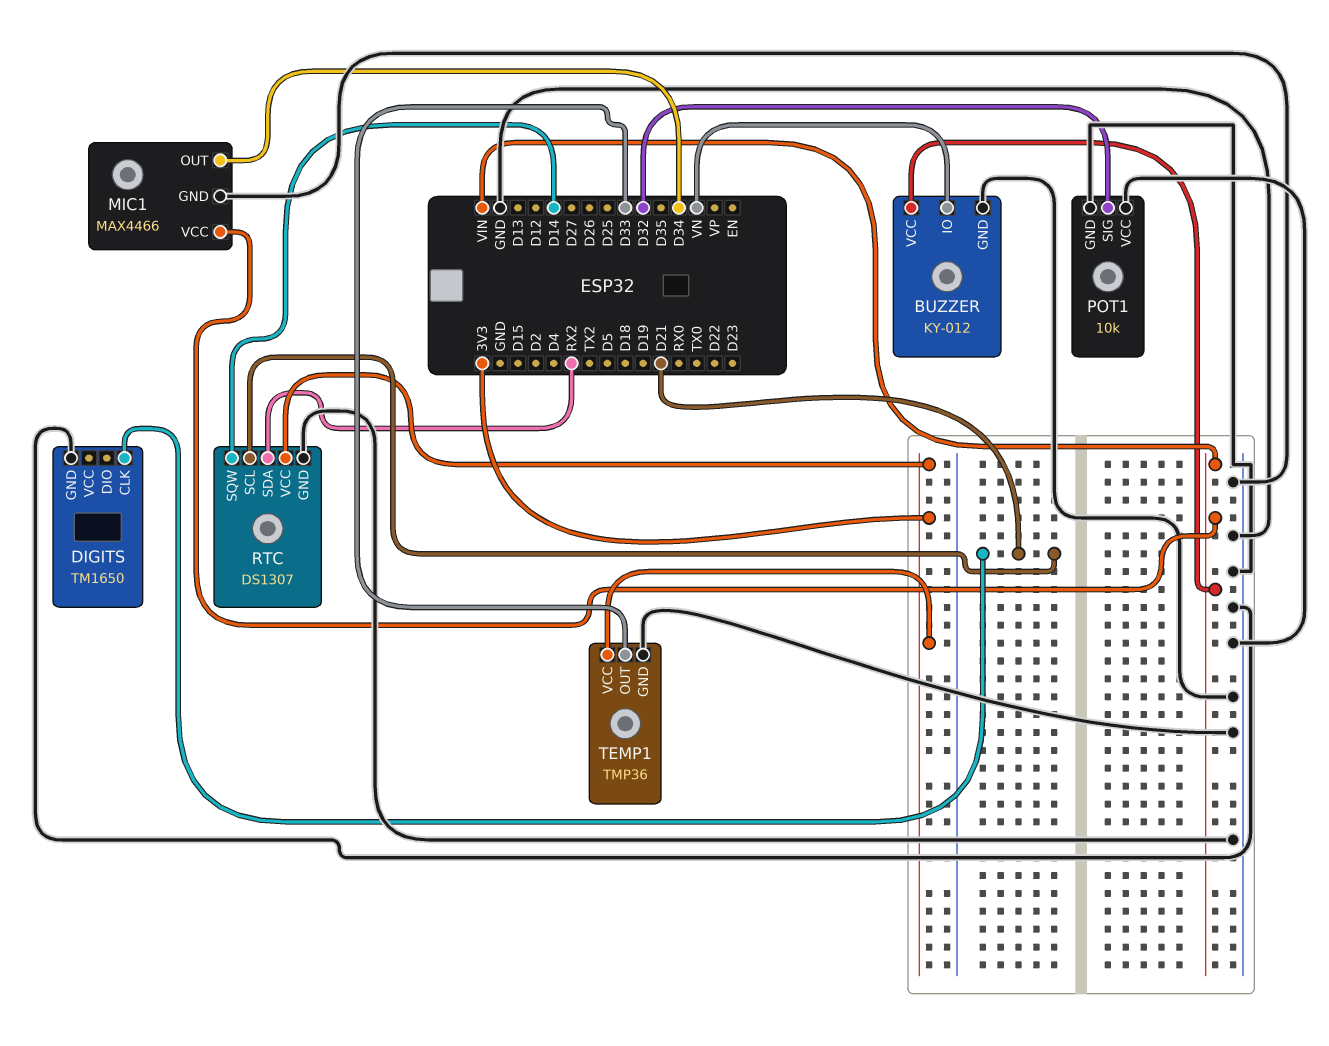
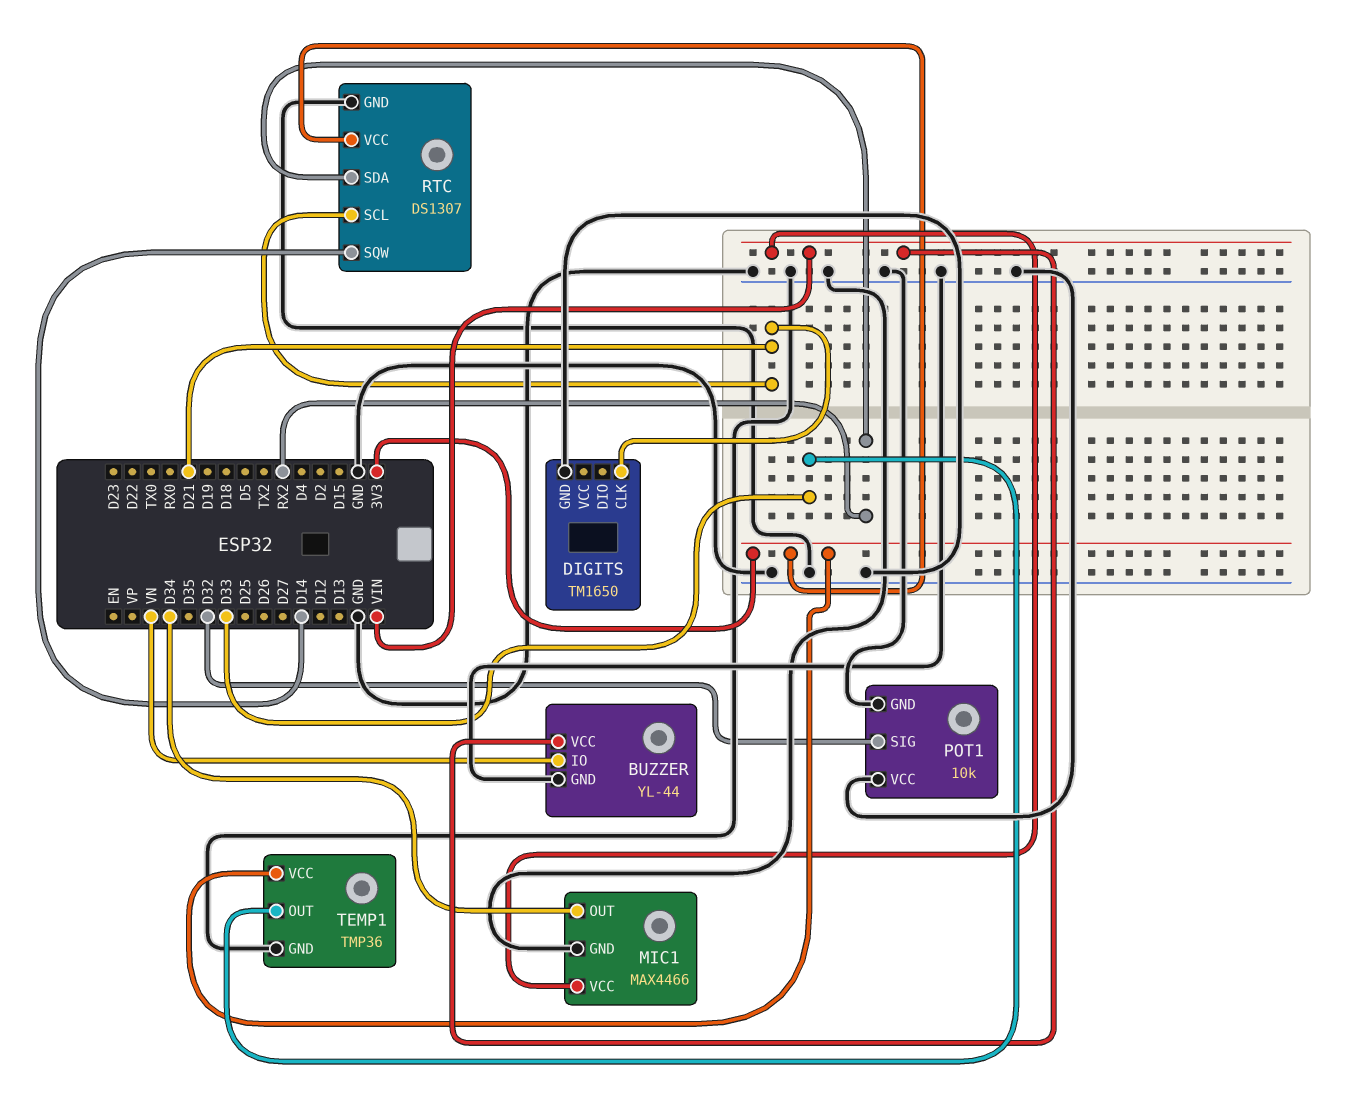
BUZZER: KY-012 -> YL-44

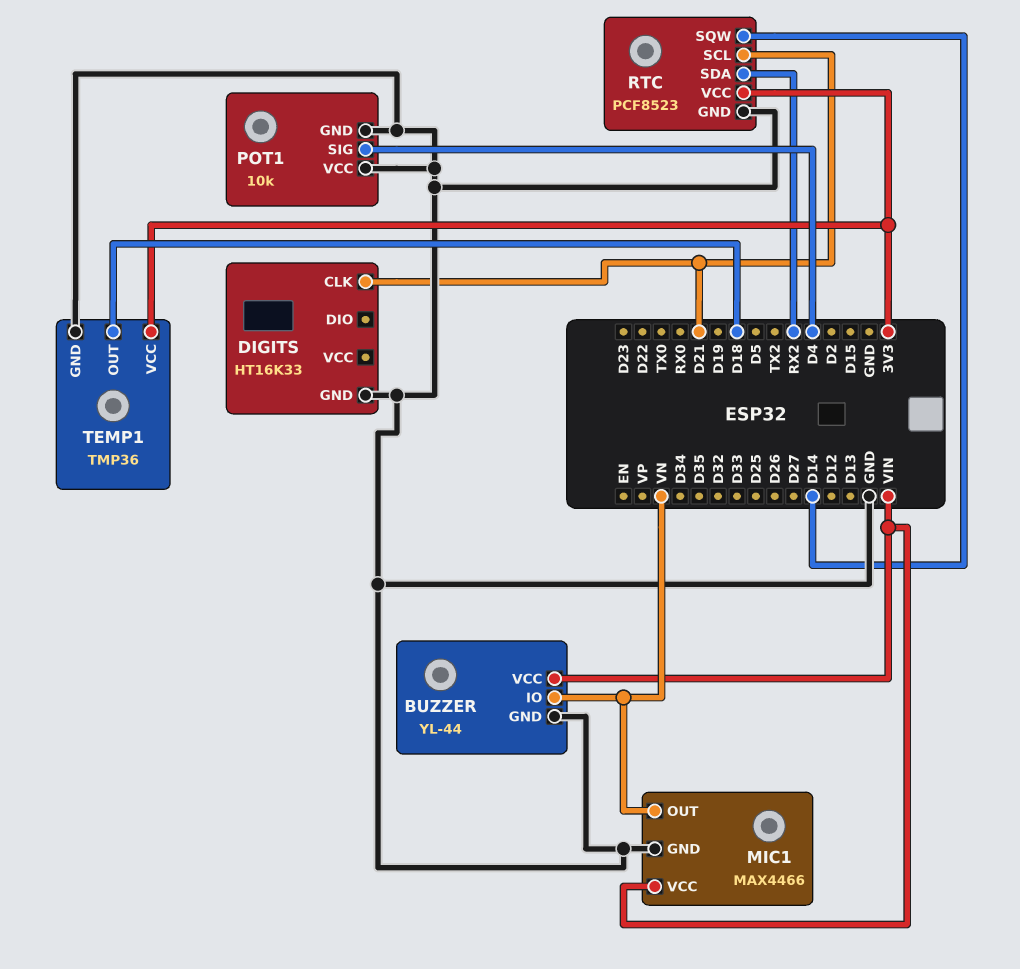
DIGITS: TM1650 -> HT16K33
MIC1 pin OUT: D34 -> VN
POT1 pin SIG: D32 -> D4
RTC: DS1307 -> PCF8523
TEMP1 pin OUT: D33 -> D18

